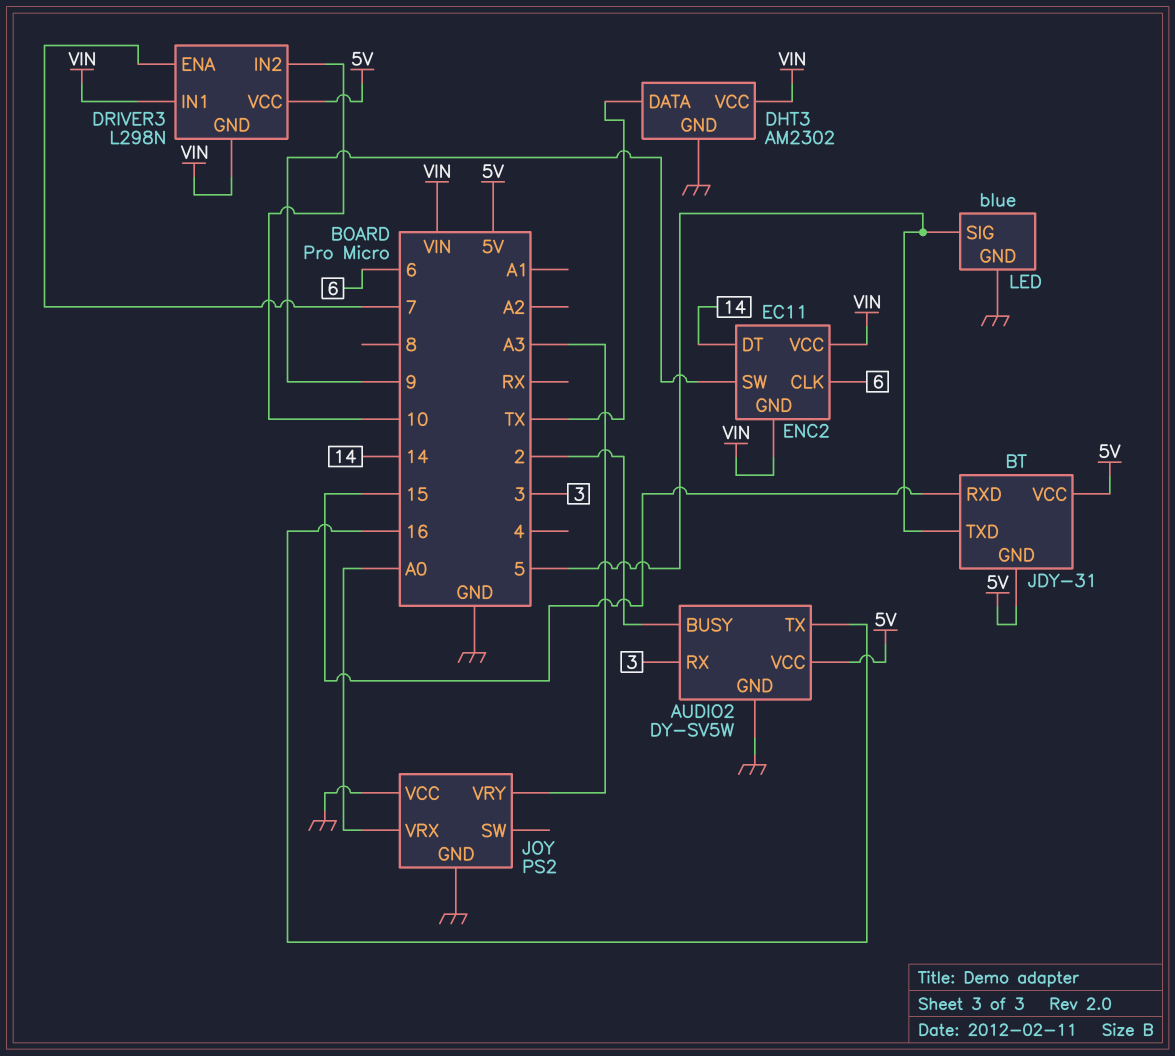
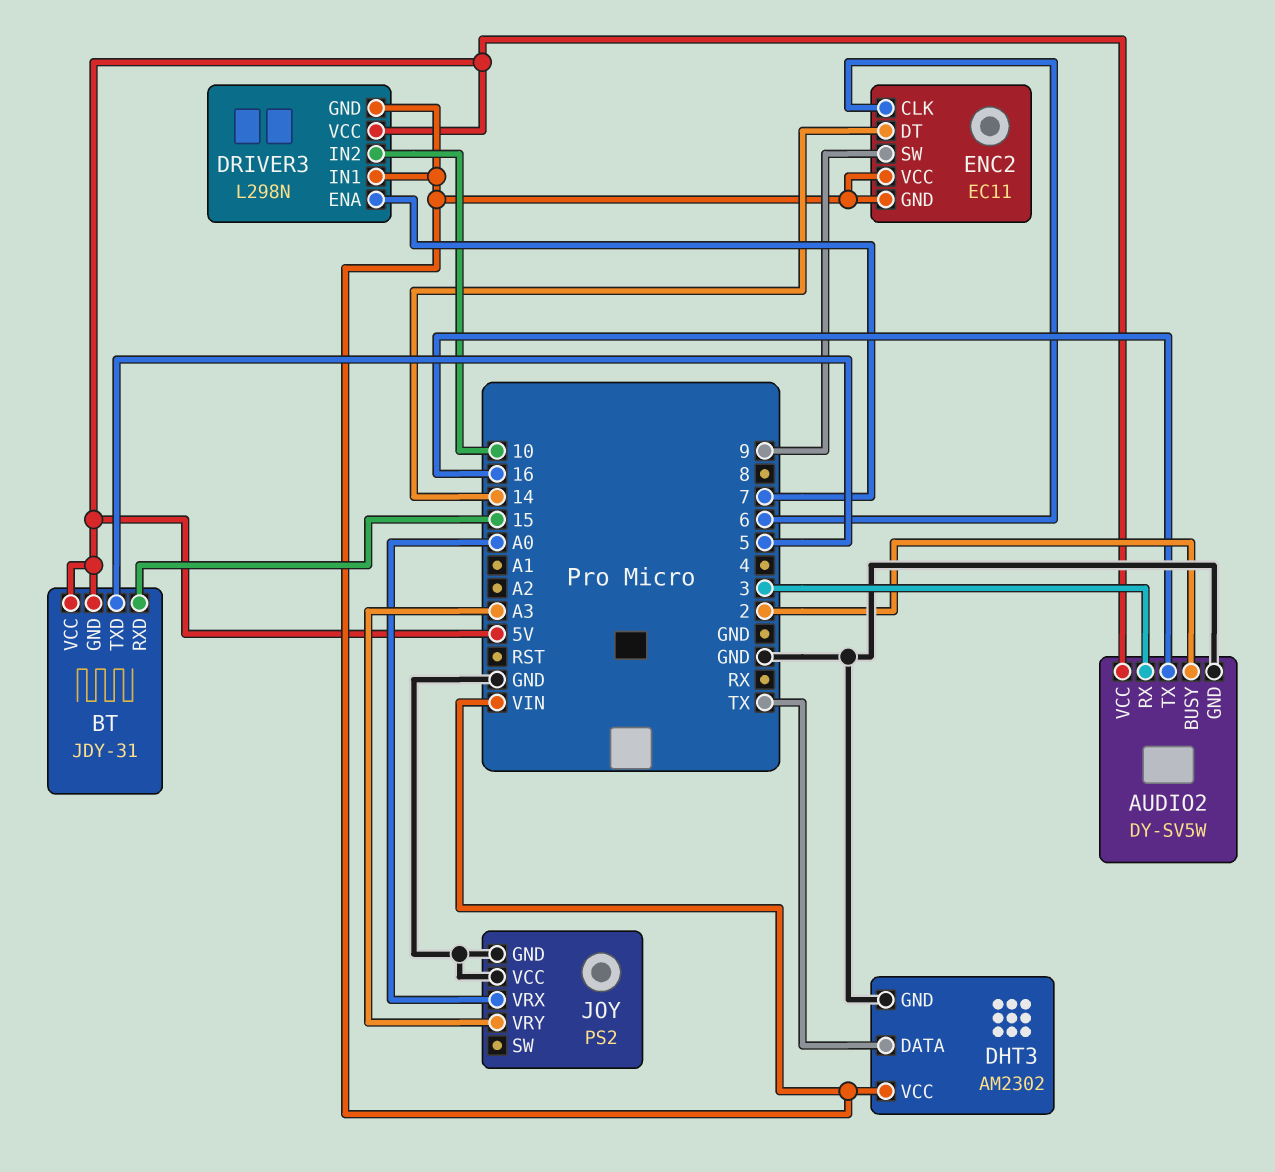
LED: blue -> none
LED pin GND: GND -> none
LED pin SIG: 5 -> none

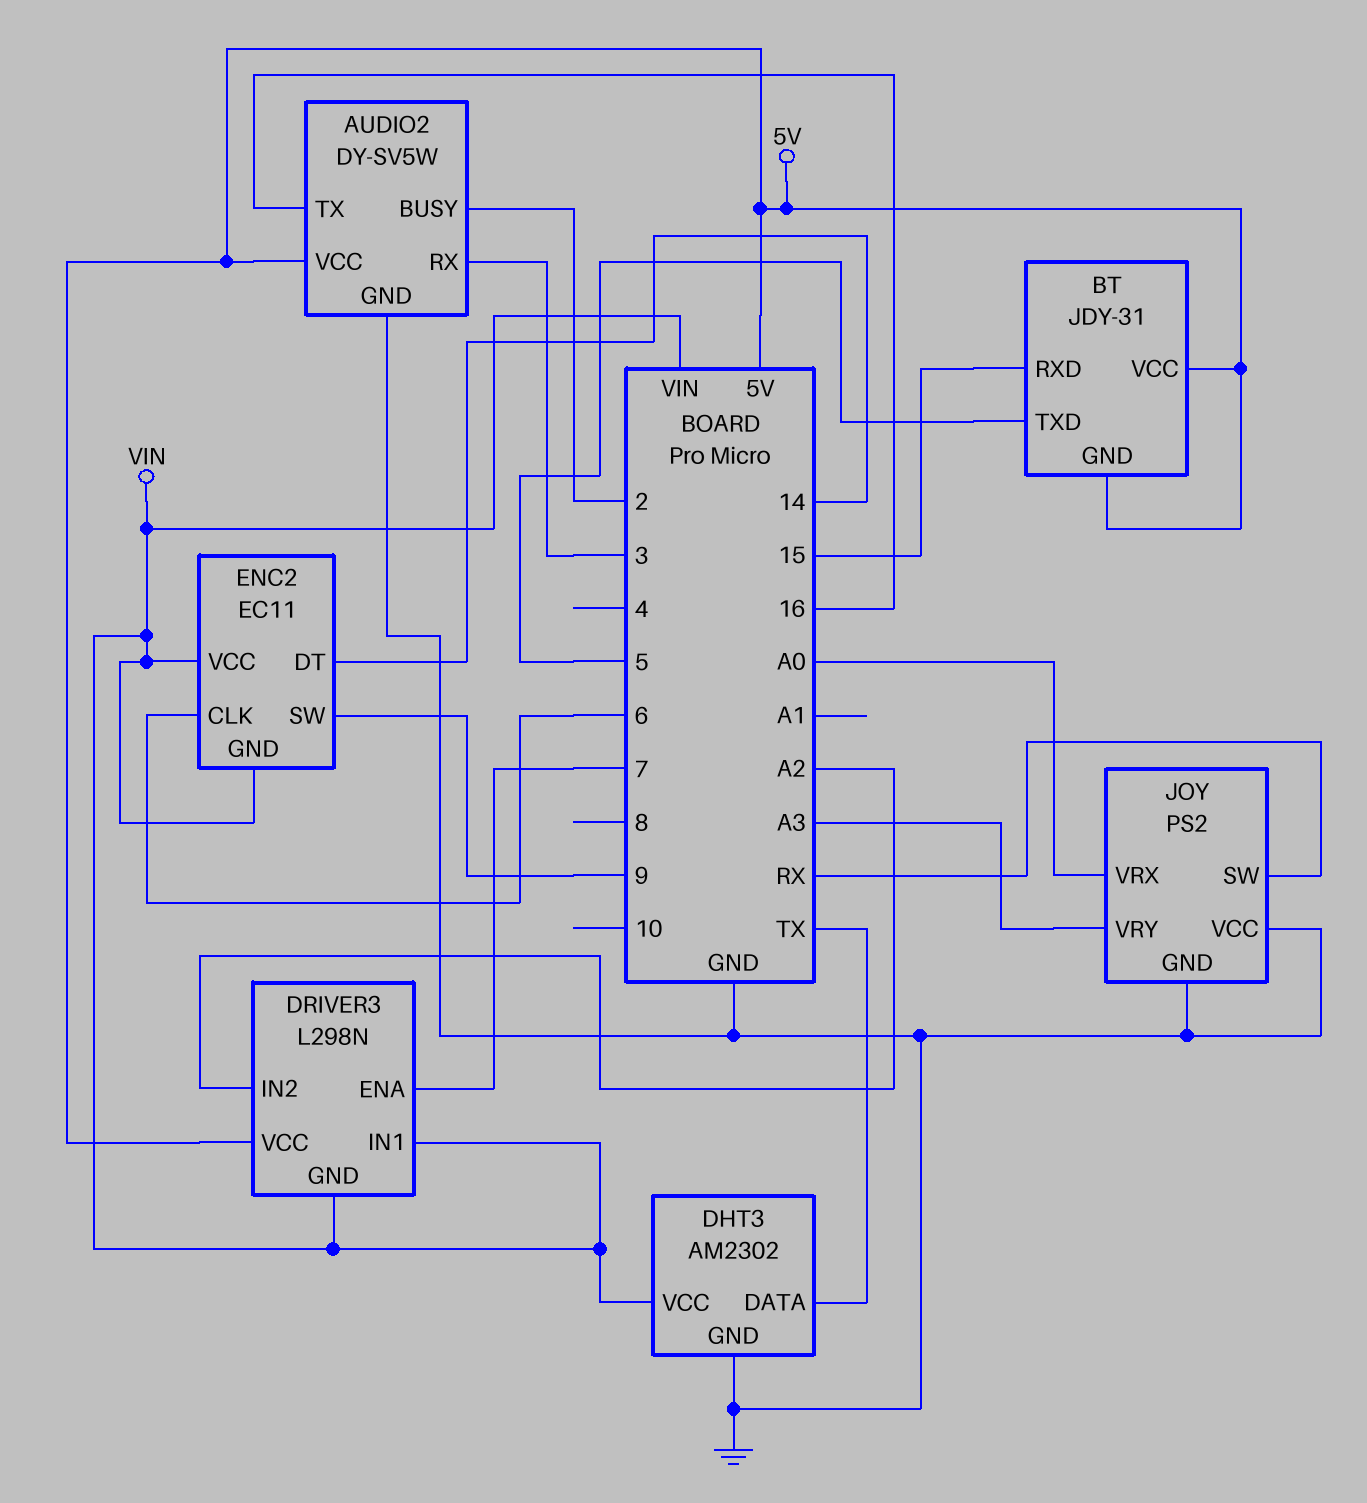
DRIVER3 pin IN2: 10 -> A2
JOY pin SW: none -> RX

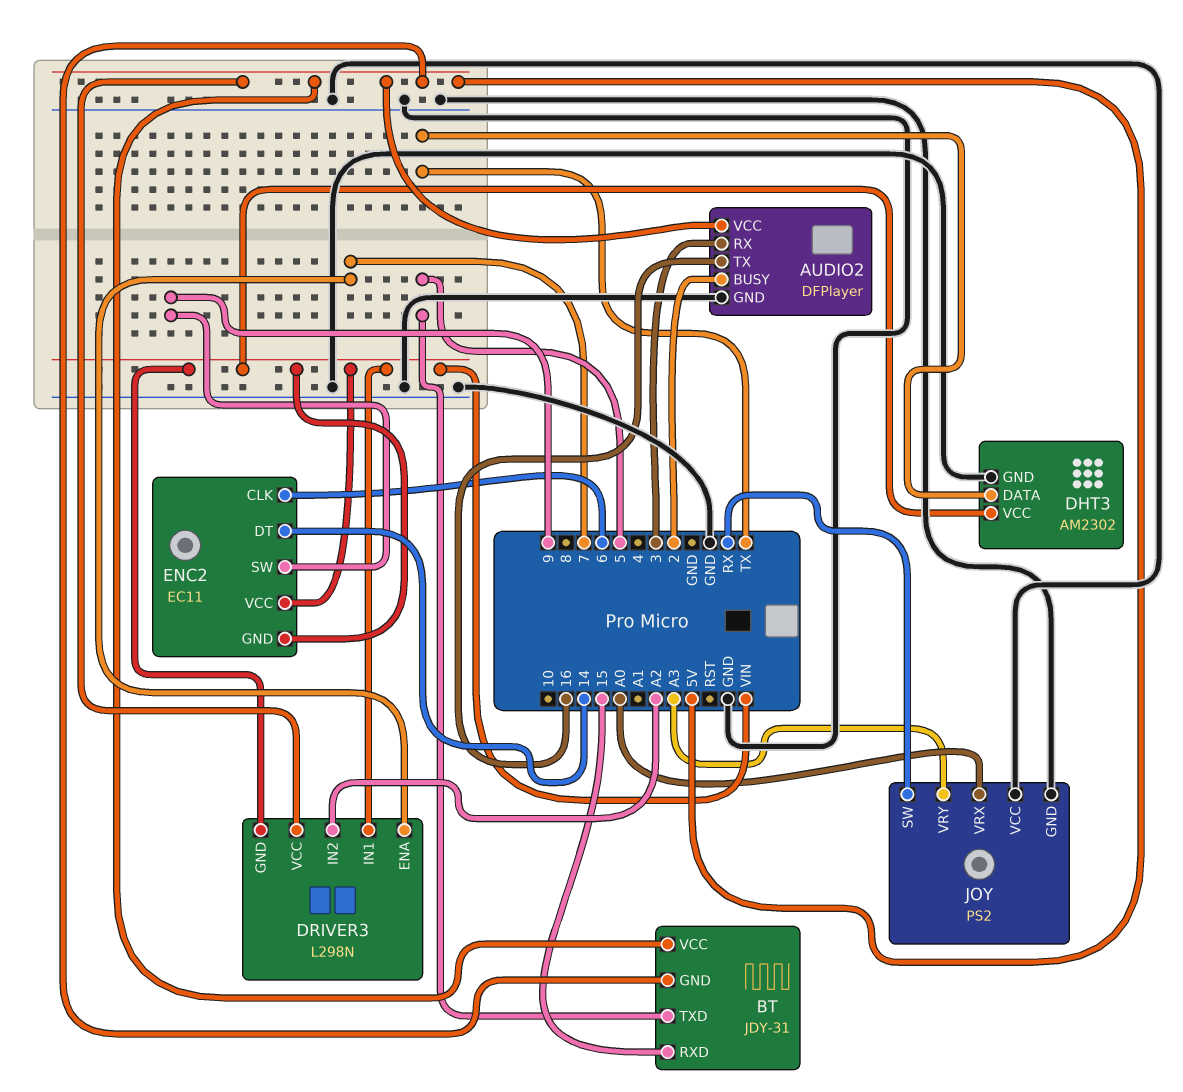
AUDIO2: DY-SV5W -> DFPlayer

